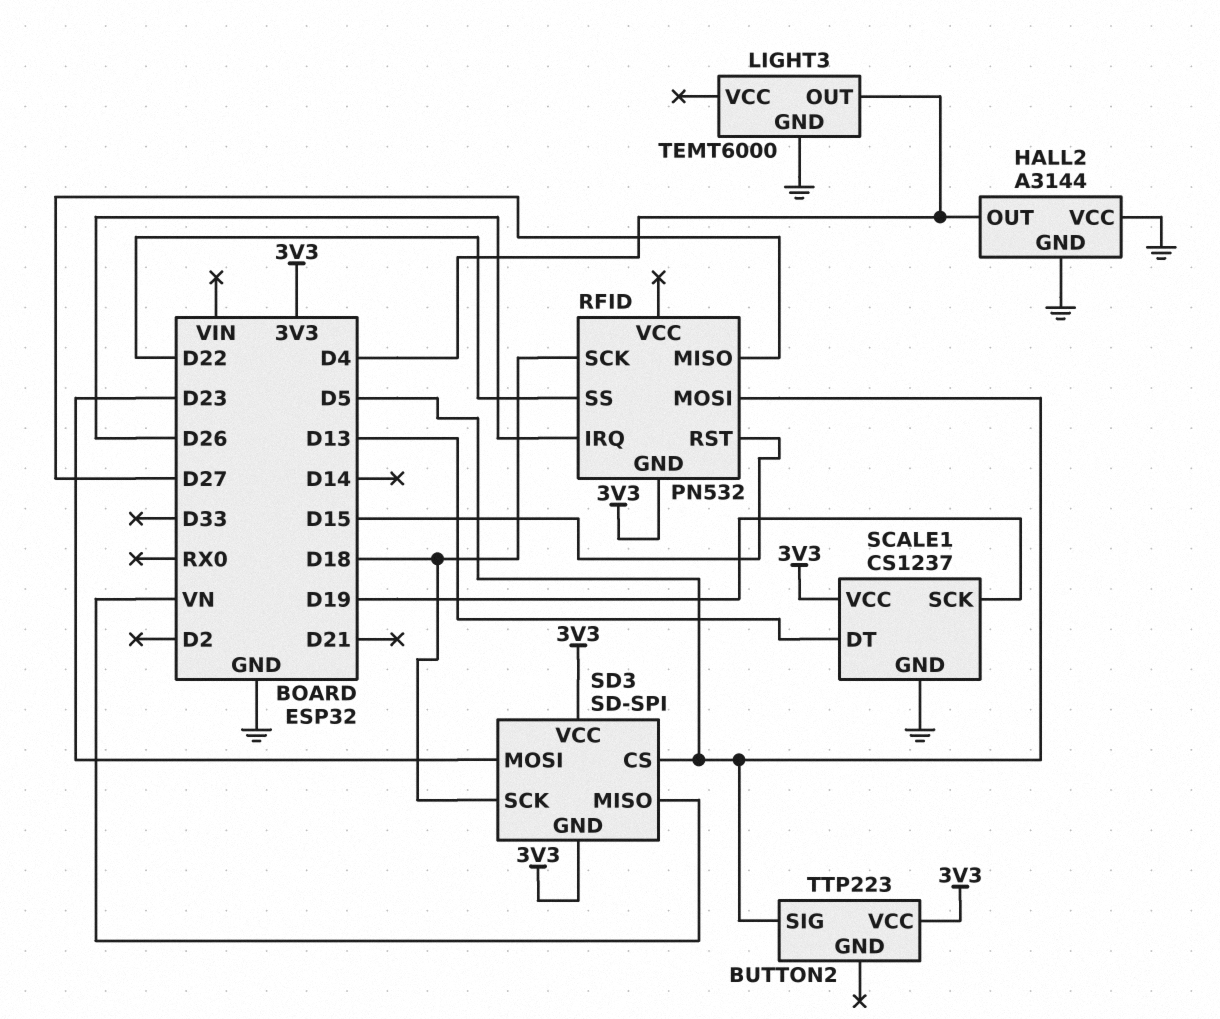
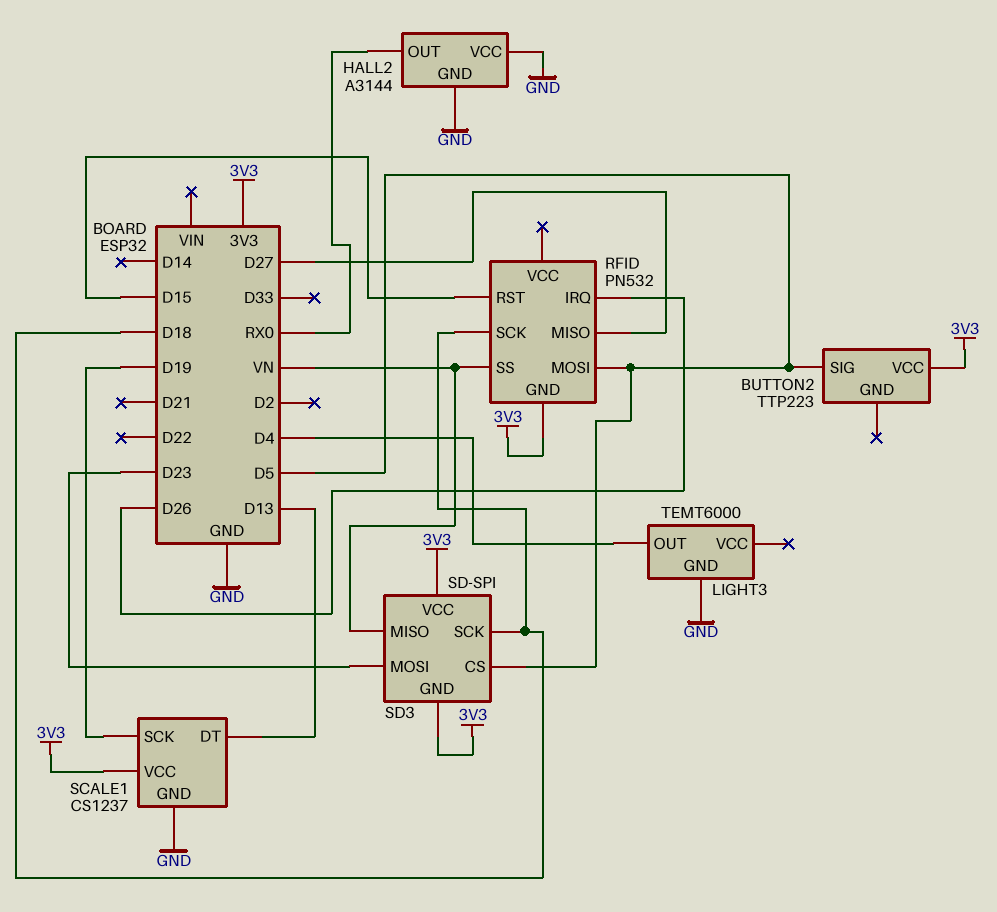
HALL2 pin OUT: D4 -> RX0
RFID pin SS: D22 -> VN

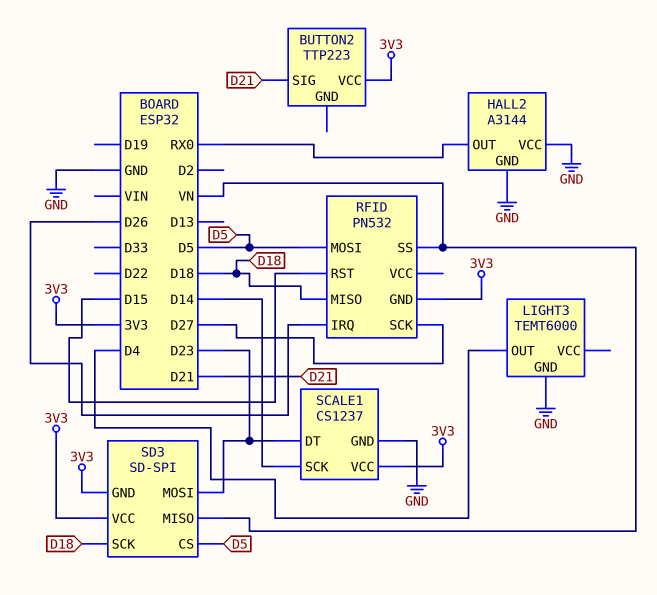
BUTTON2 pin SIG: D5 -> D21
RFID pin MISO: D27 -> D18
RFID pin SCK: D18 -> D27
SCALE1 pin DT: D13 -> D23
SCALE1 pin SCK: D19 -> D14

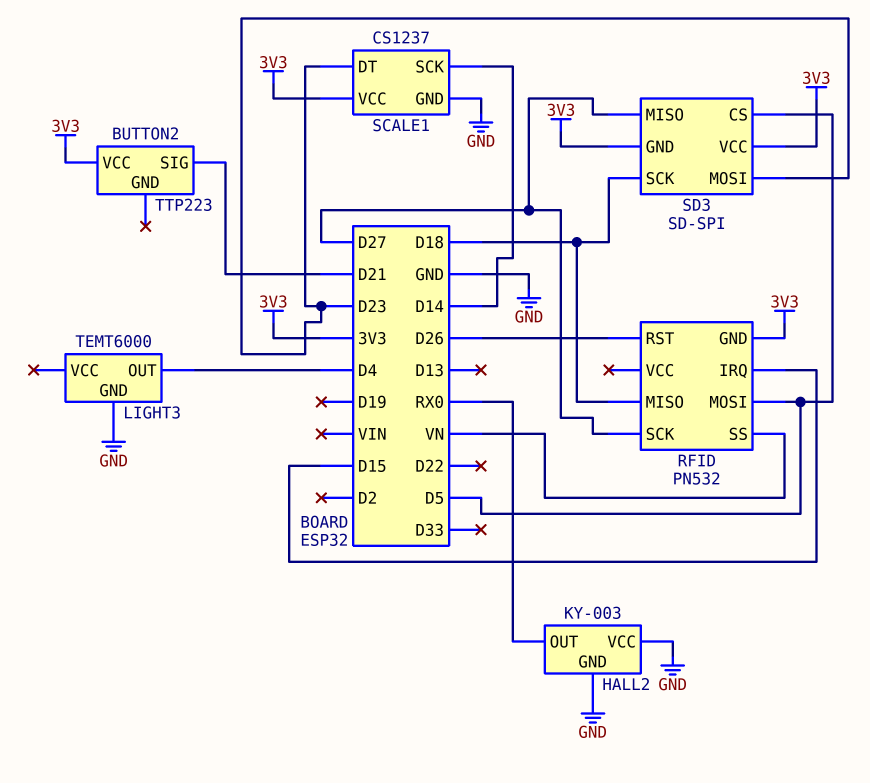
HALL2: A3144 -> KY-003
RFID pin IRQ: D26 -> D15
RFID pin RST: D15 -> D26
SD3 pin MISO: VN -> D27

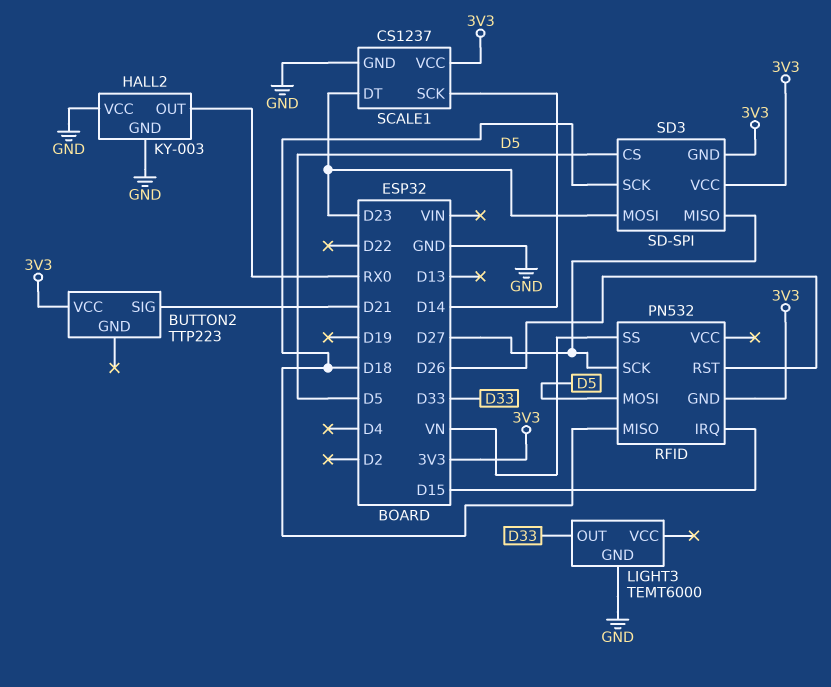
LIGHT3 pin OUT: D4 -> D33

